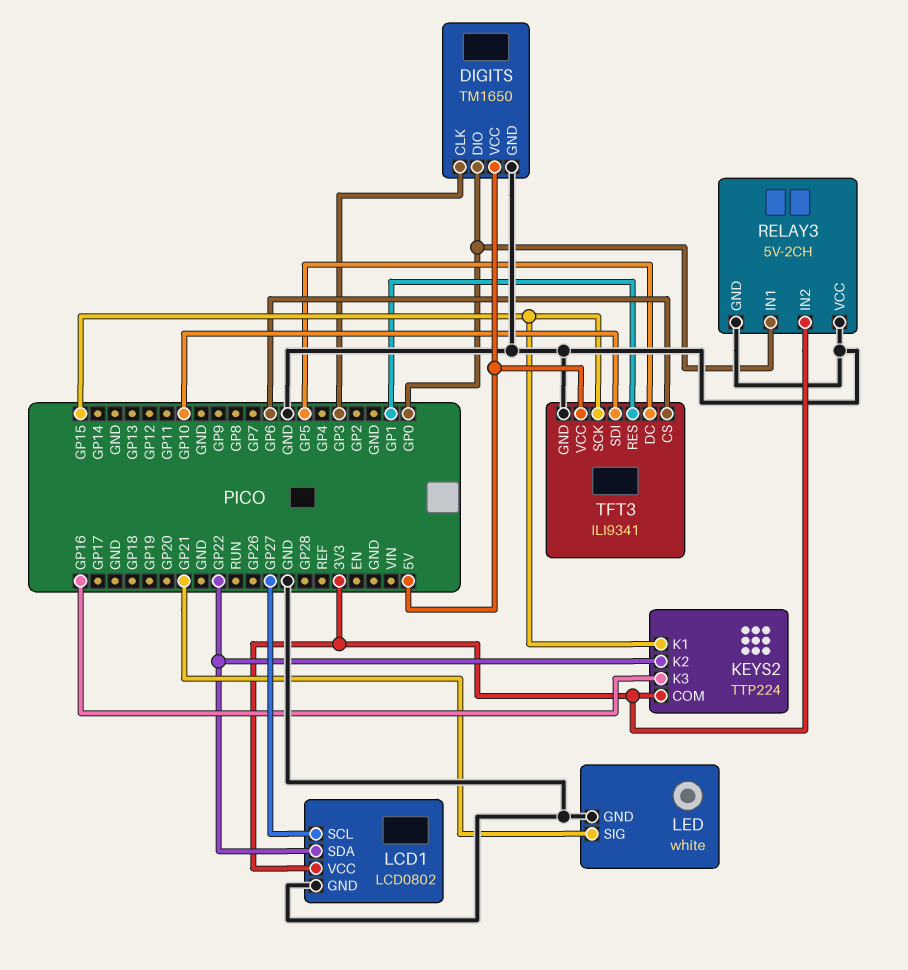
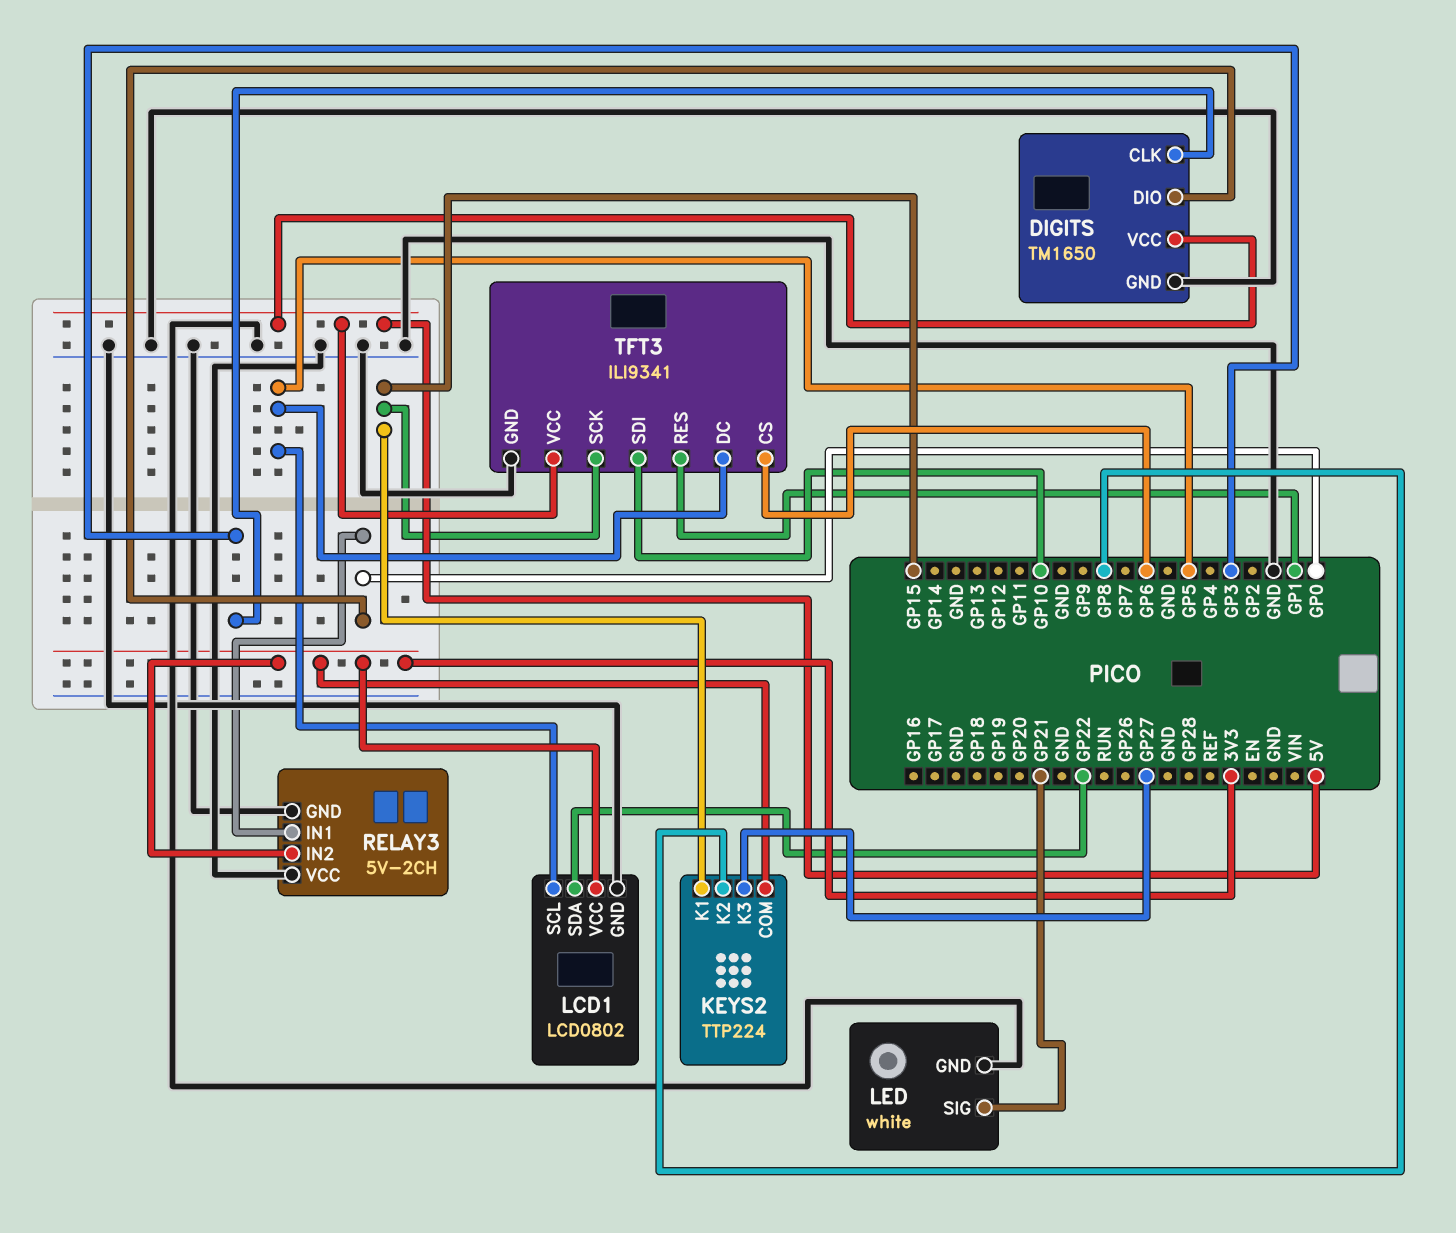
KEYS2 pin K2: GP22 -> GP8
KEYS2 pin K3: GP16 -> GP27
LCD1 pin SCL: GP27 -> GP5

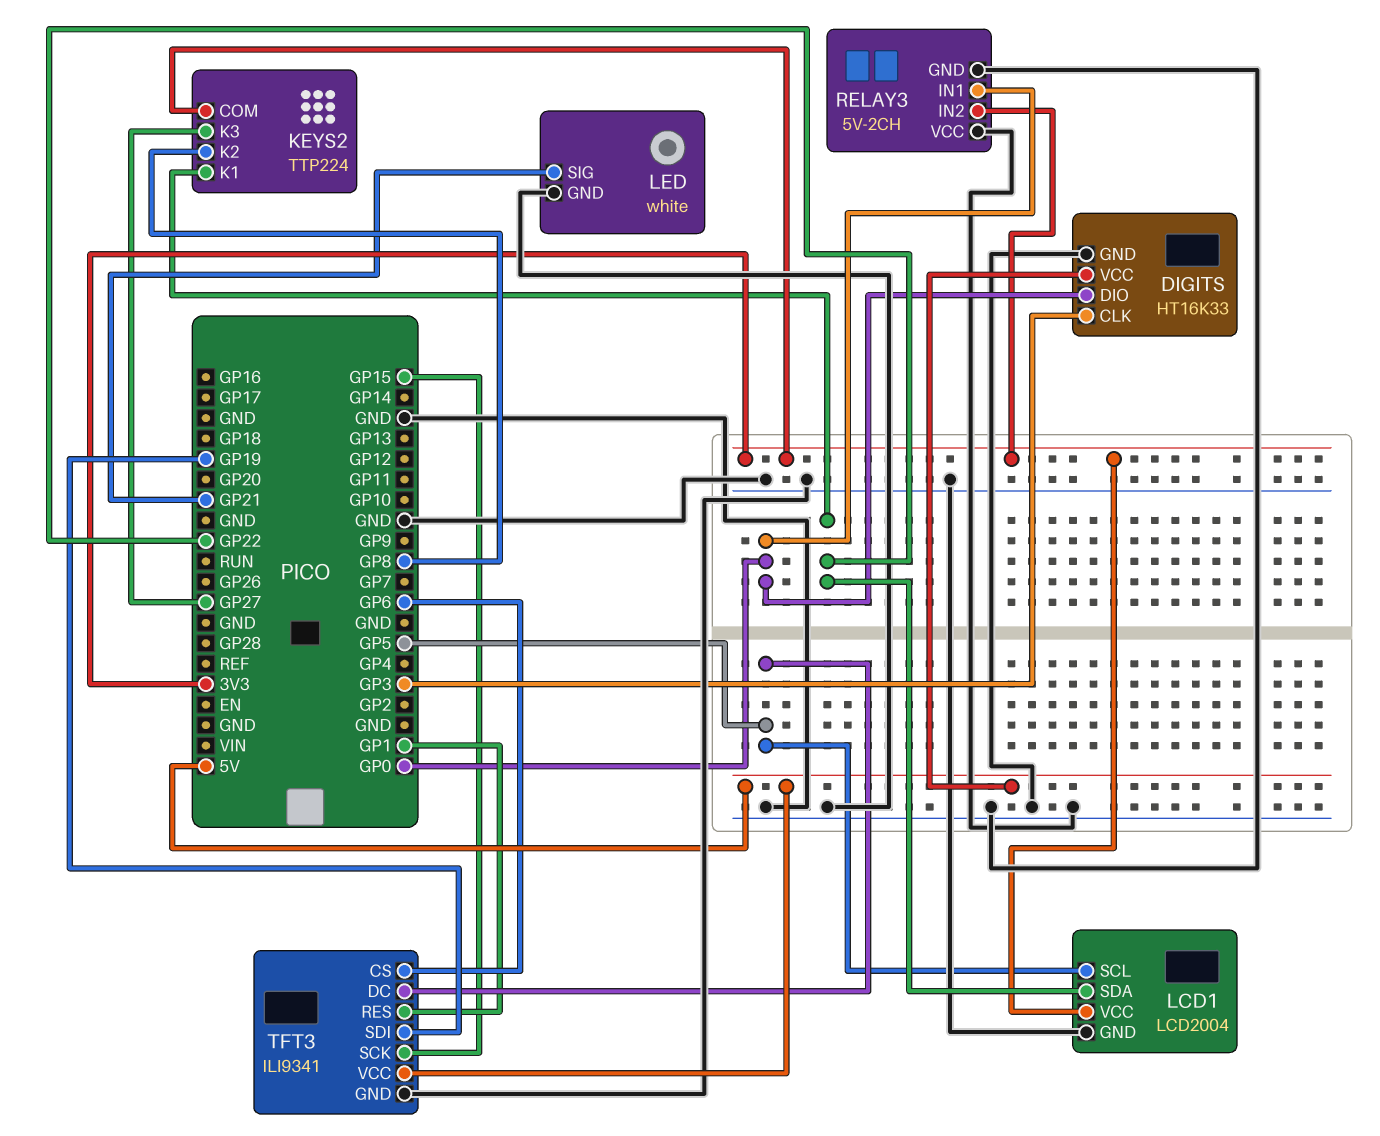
DIGITS: TM1650 -> HT16K33
KEYS2 pin K1: GP15 -> GP22
LCD1: LCD0802 -> LCD2004
TFT3 pin SDI: GP10 -> GP19

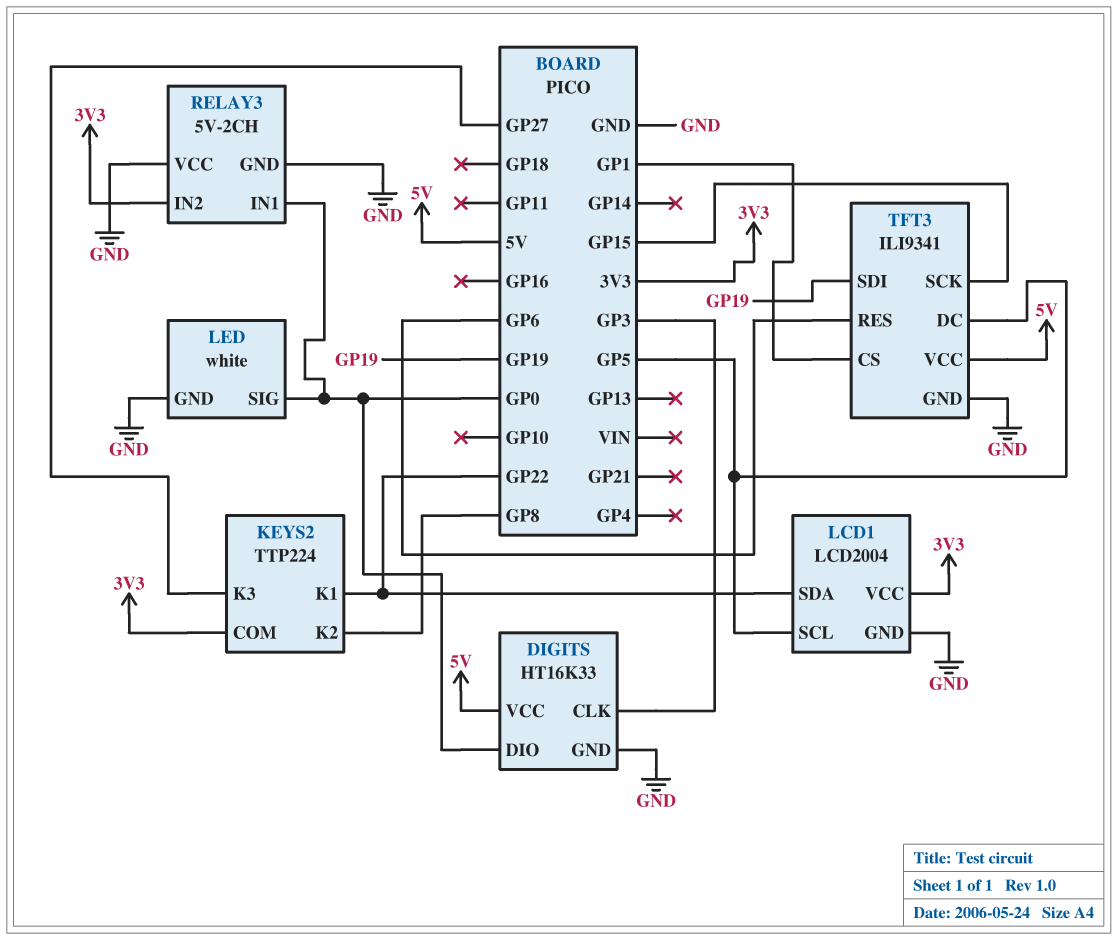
LED pin SIG: GP21 -> GP0
TFT3 pin CS: GP6 -> GP1
TFT3 pin RES: GP1 -> GP6

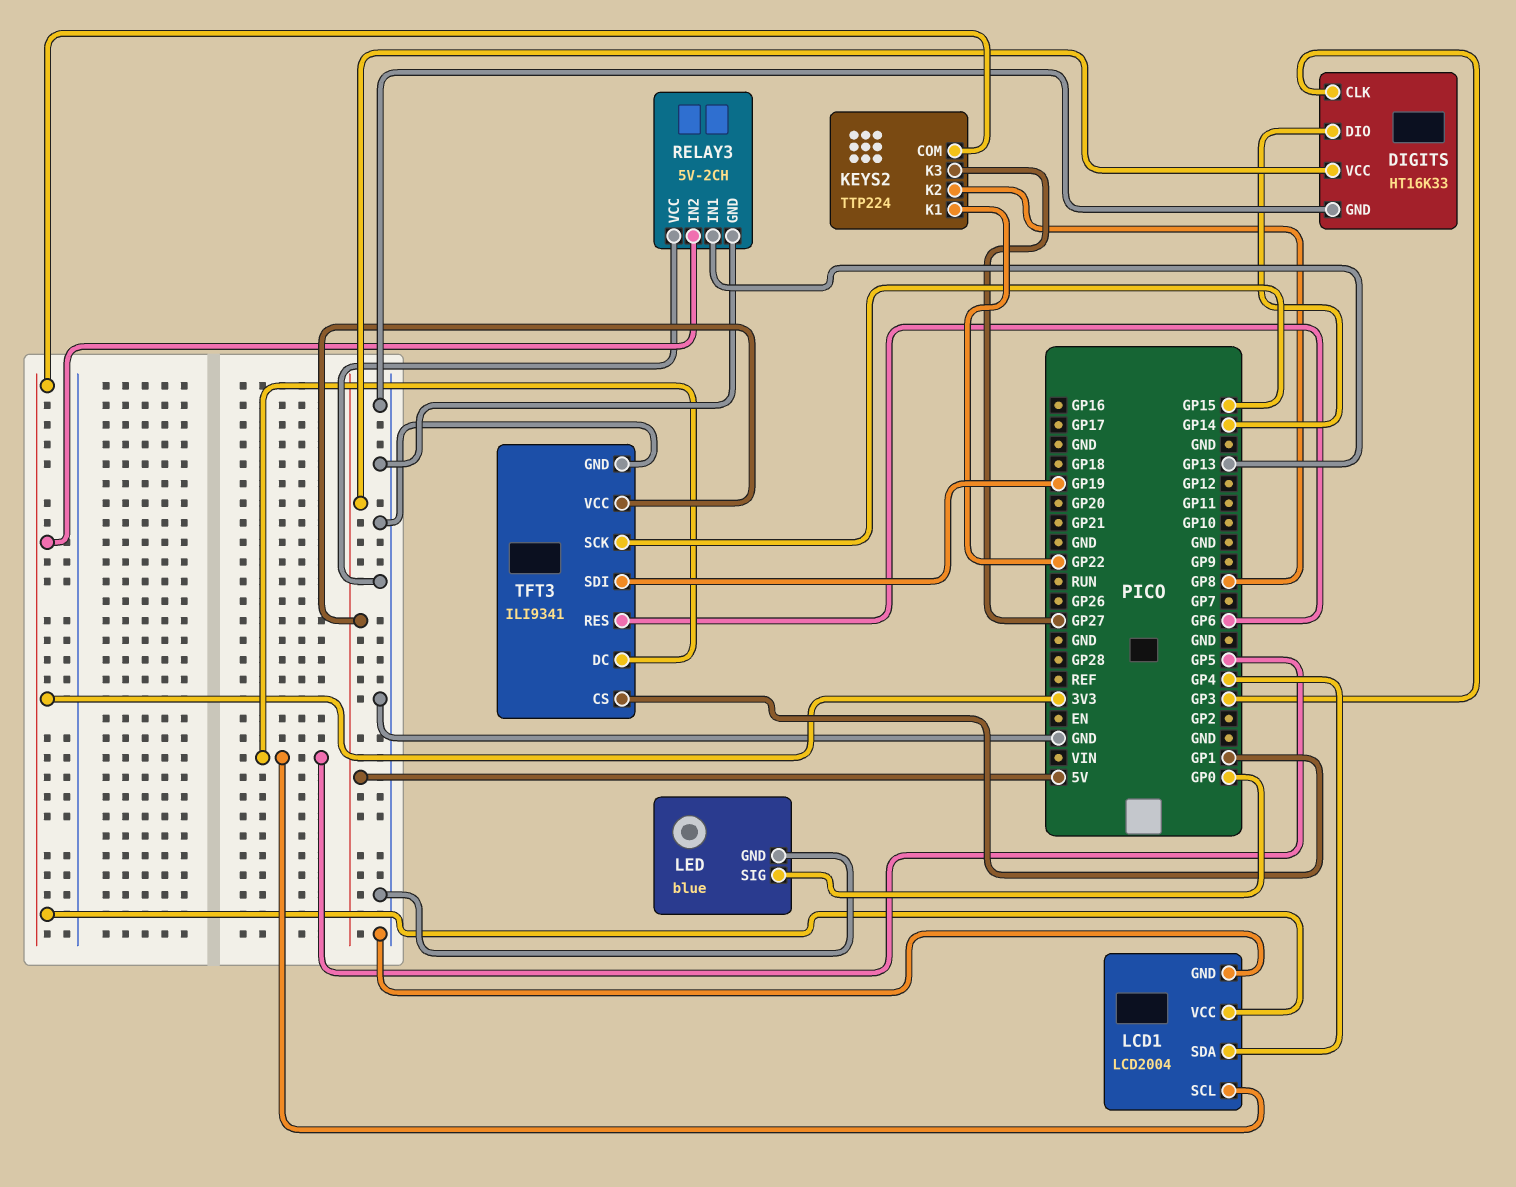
DIGITS pin DIO: GP0 -> GP14
LCD1 pin SDA: GP22 -> GP4
LED: white -> blue
RELAY3 pin IN1: GP0 -> GP13

